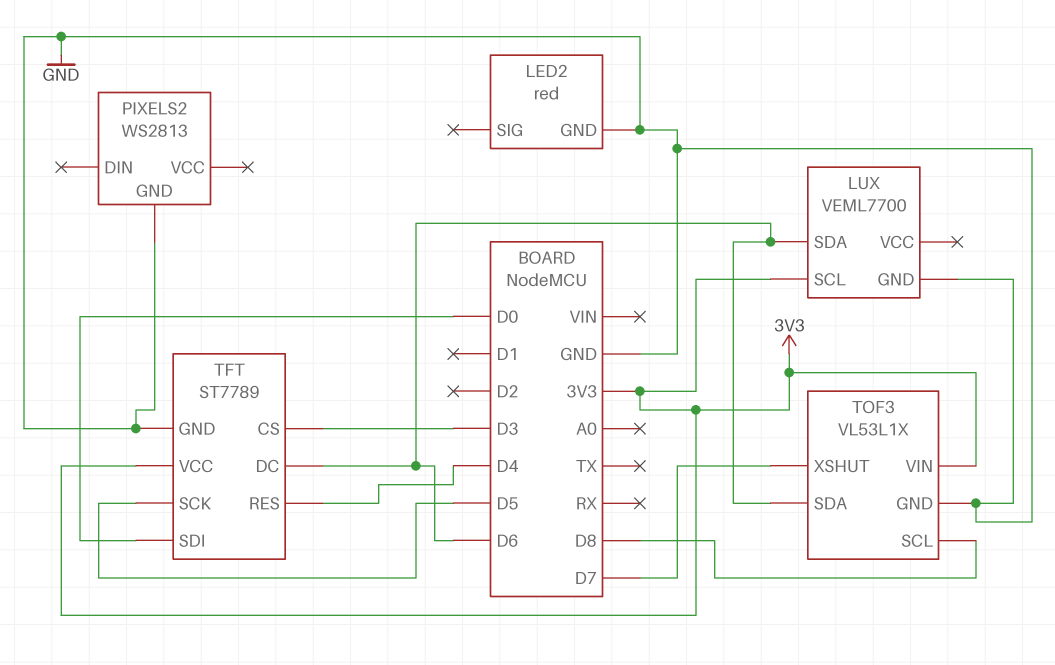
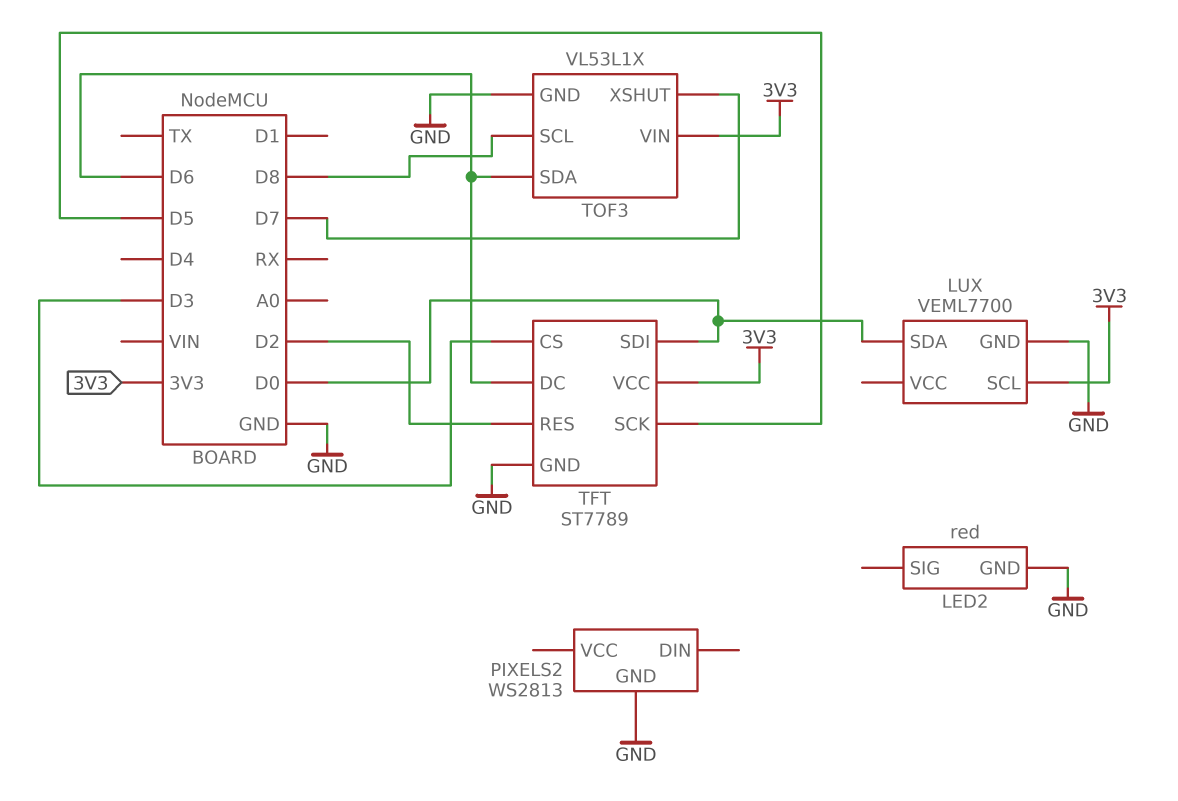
LUX pin SDA: D6 -> D0
TFT pin RES: D4 -> D2

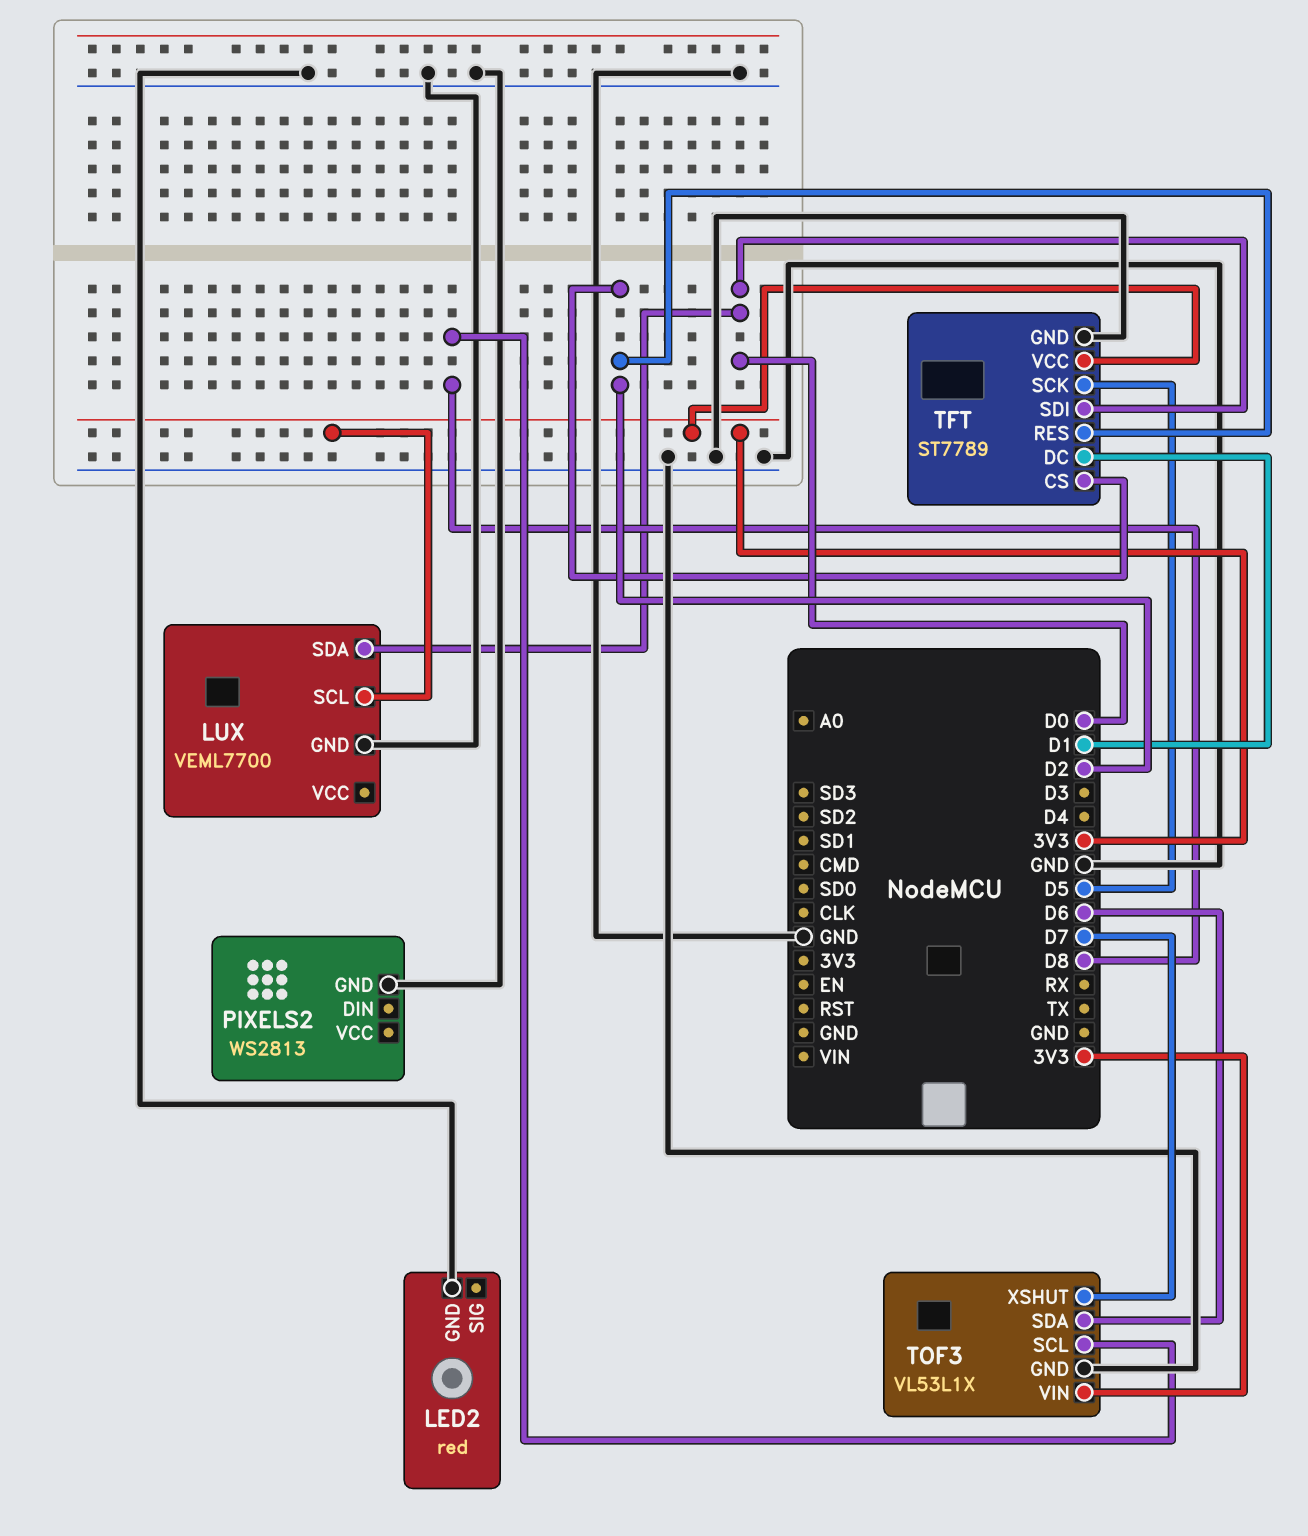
TFT pin CS: D3 -> D2
TFT pin DC: D6 -> D1

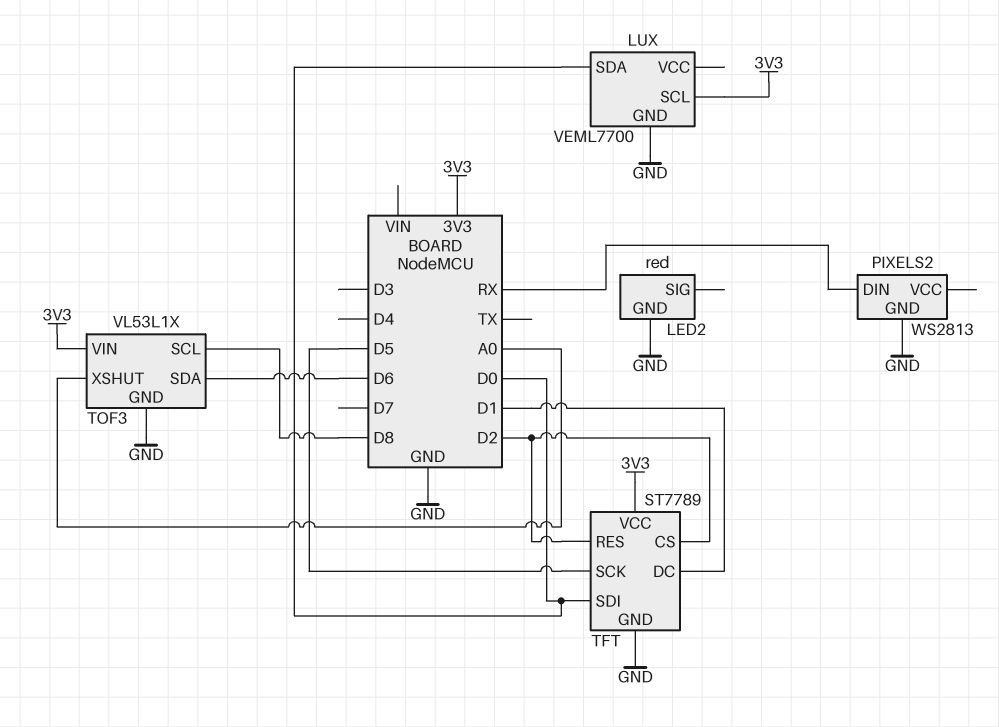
PIXELS2 pin DIN: none -> RX
TOF3 pin XSHUT: D7 -> A0

